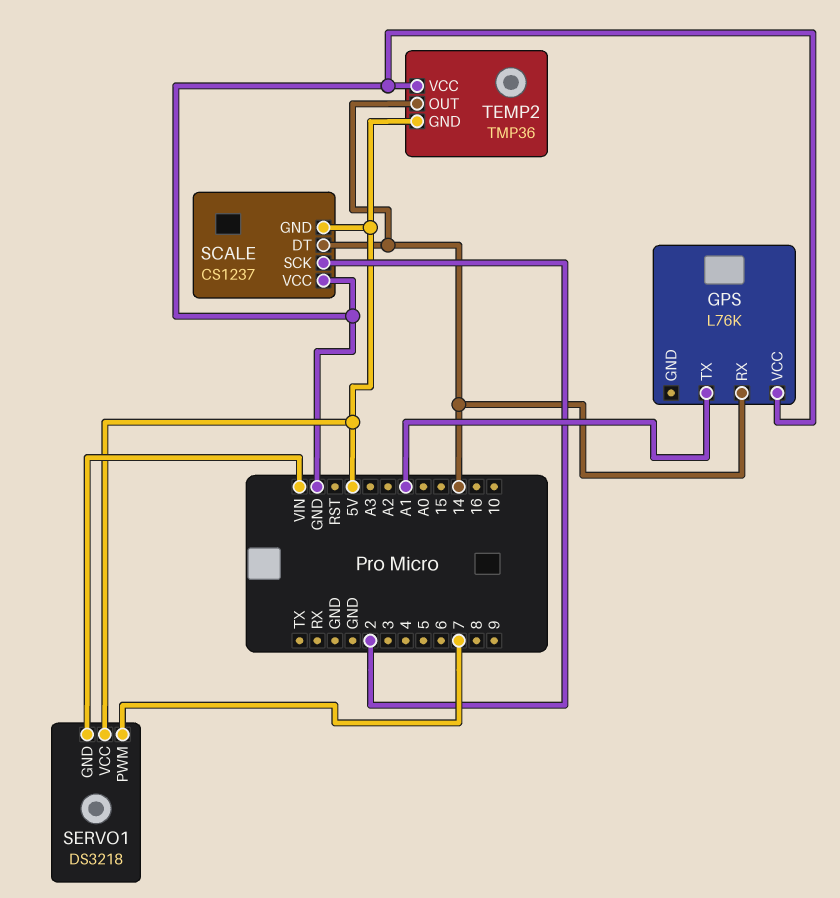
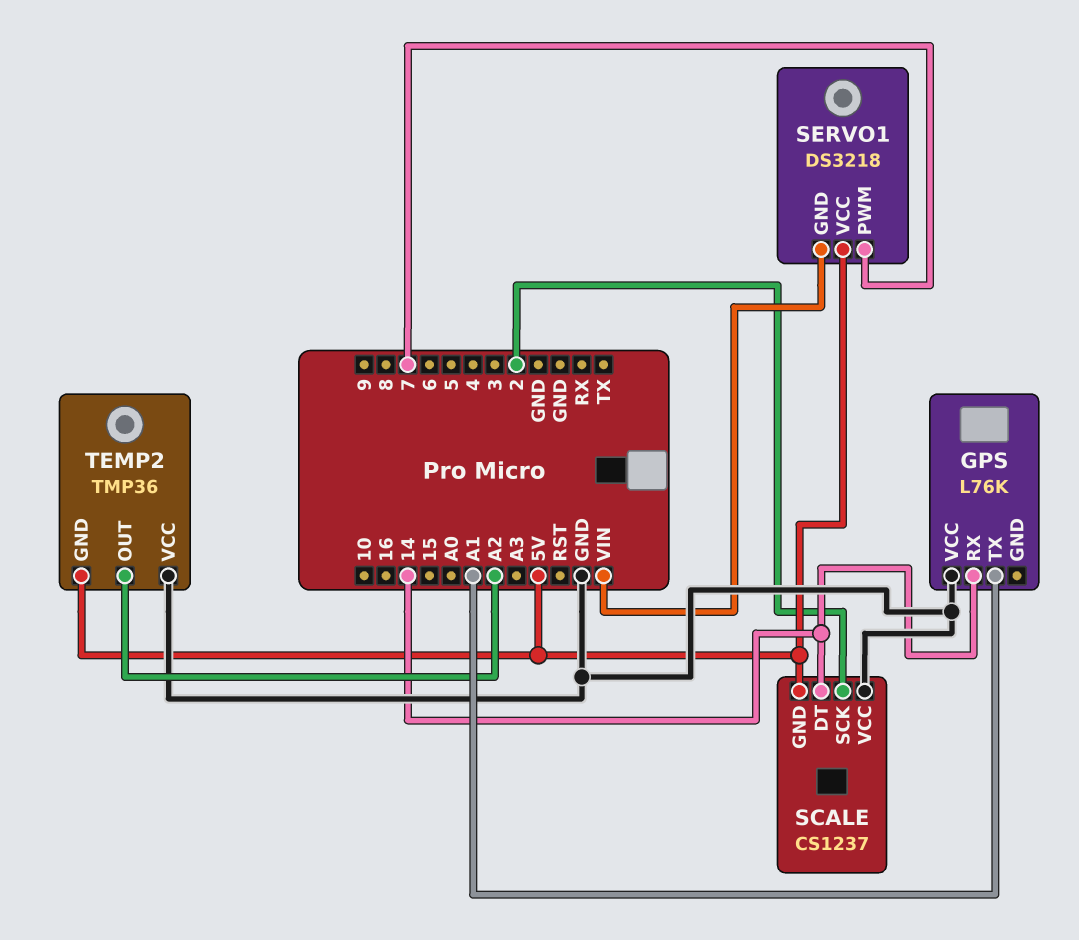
TEMP2 pin OUT: 14 -> A2

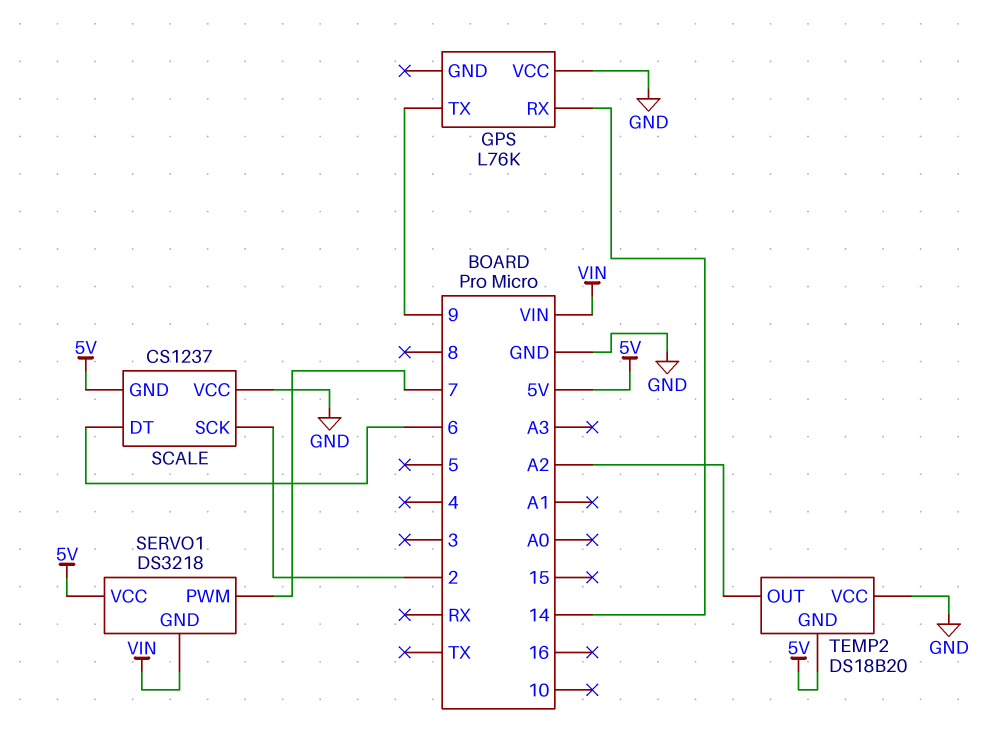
GPS pin TX: A1 -> 9
SCALE pin DT: 14 -> 6
TEMP2: TMP36 -> DS18B20

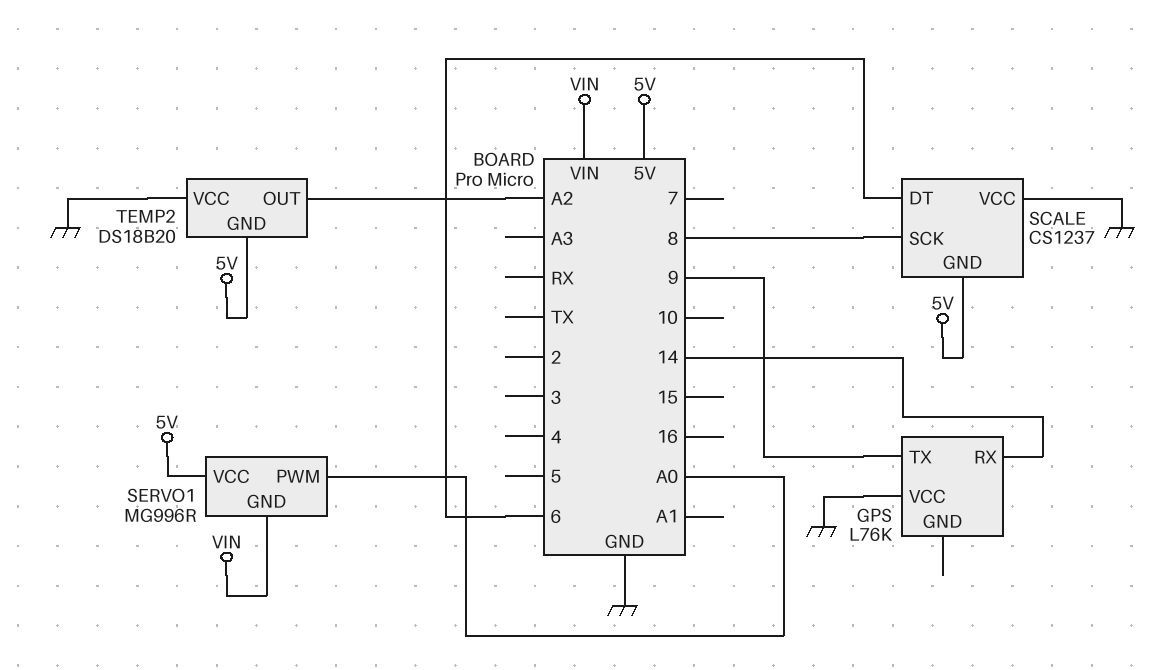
SCALE pin SCK: 2 -> 8
SERVO1: DS3218 -> MG996R
SERVO1 pin PWM: 7 -> A0

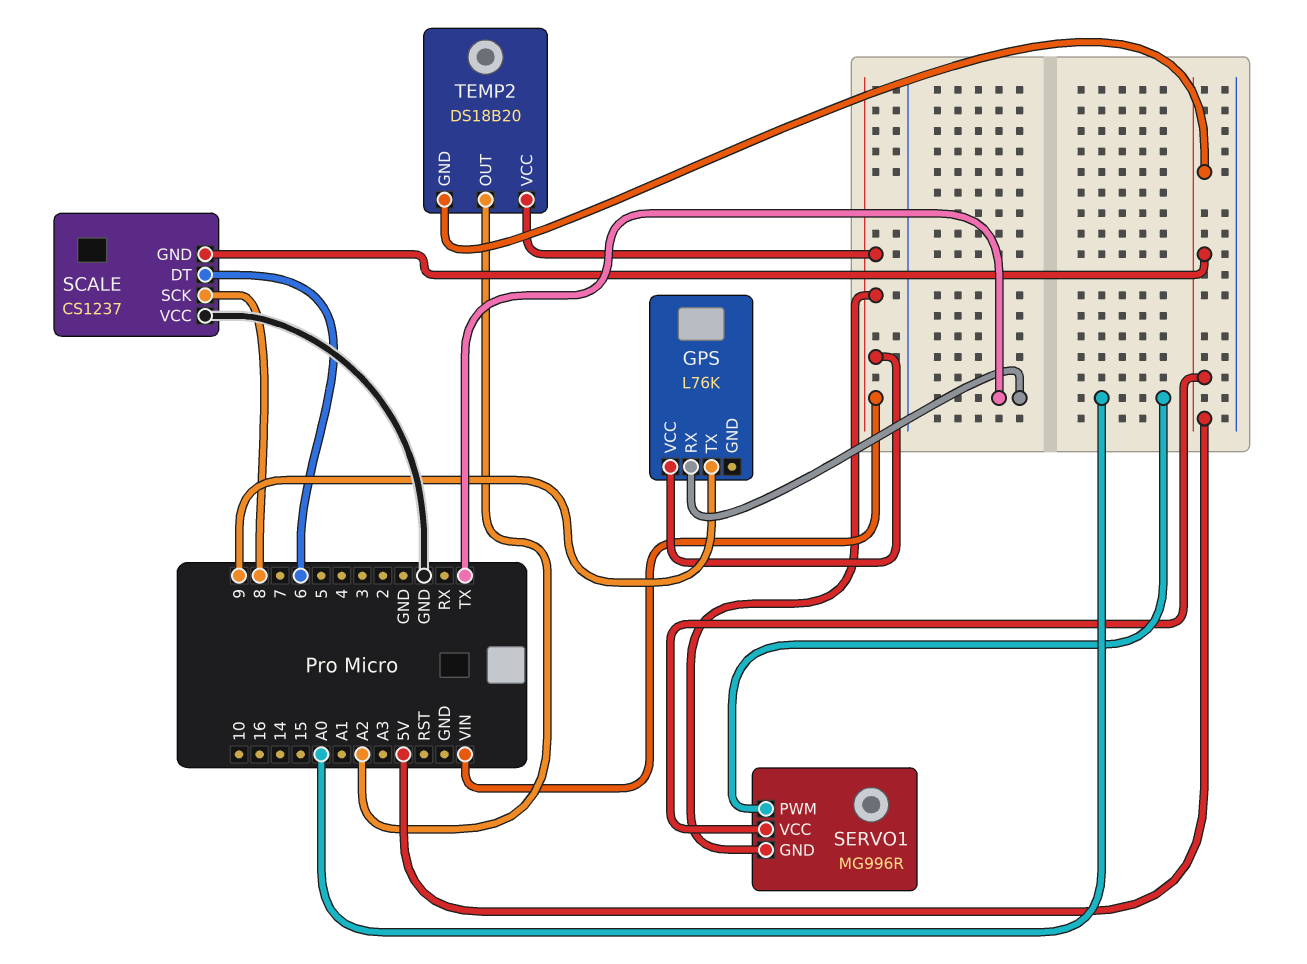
GPS pin RX: 14 -> TX
GPS pin VCC: GND -> VIN
TEMP2 pin VCC: GND -> VIN

